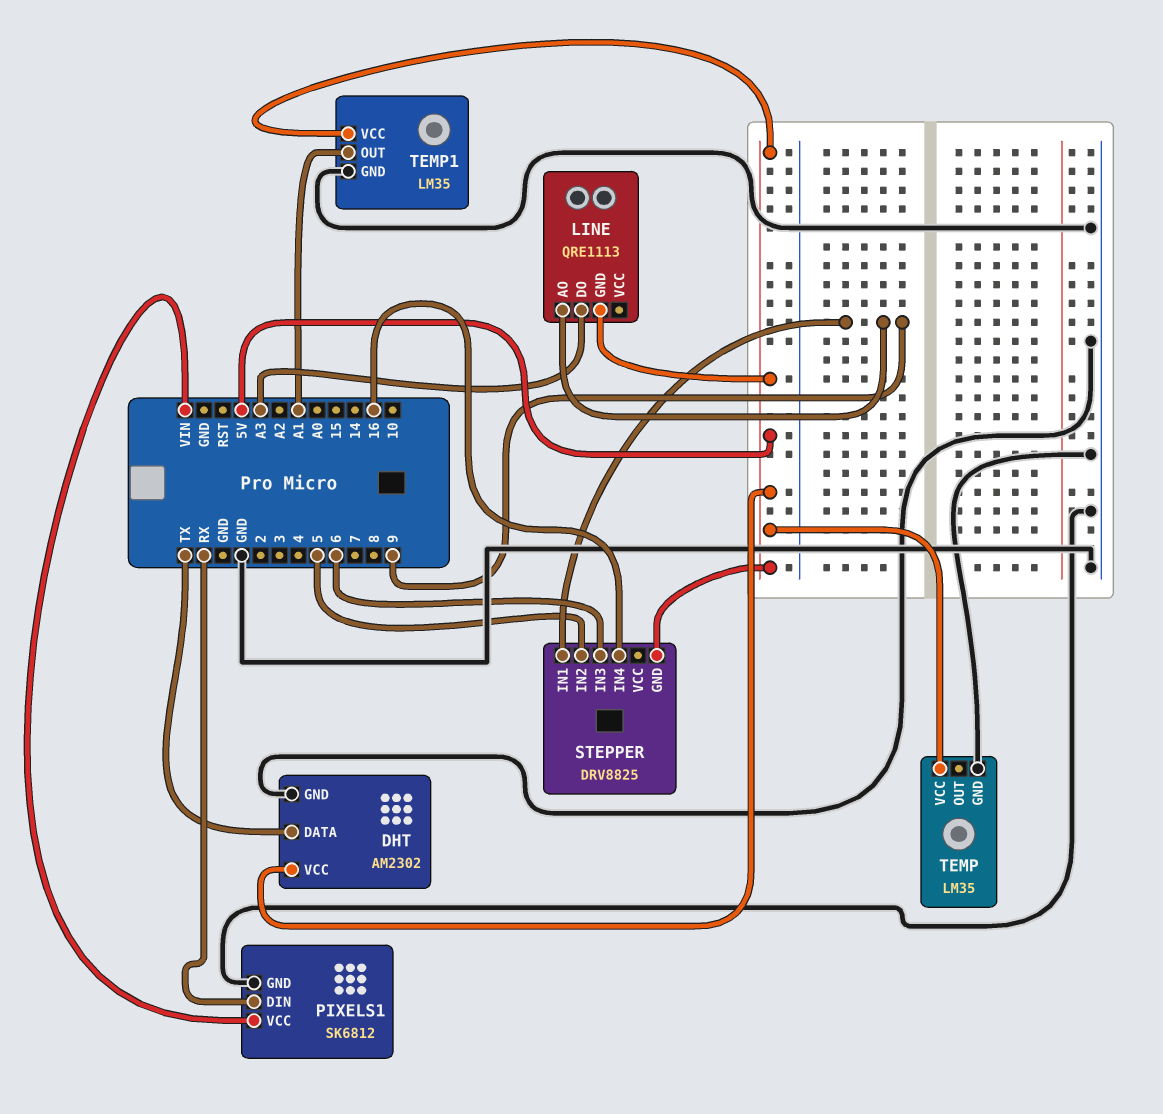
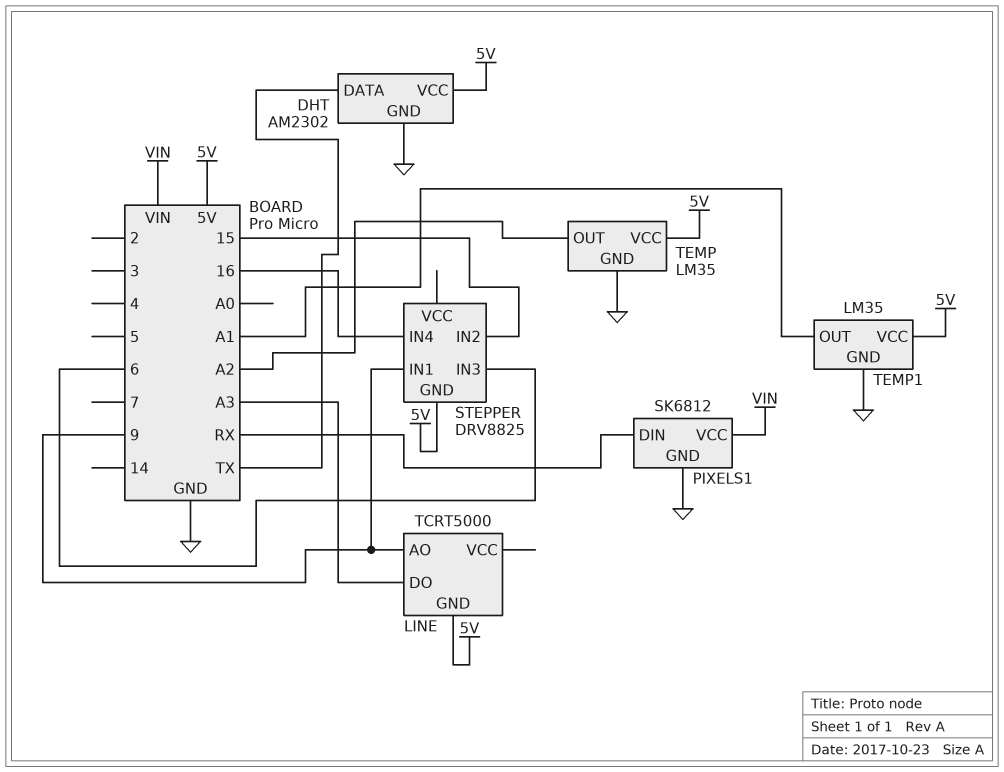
LINE: QRE1113 -> TCRT5000
STEPPER pin IN2: 5 -> 15
TEMP pin OUT: none -> A2

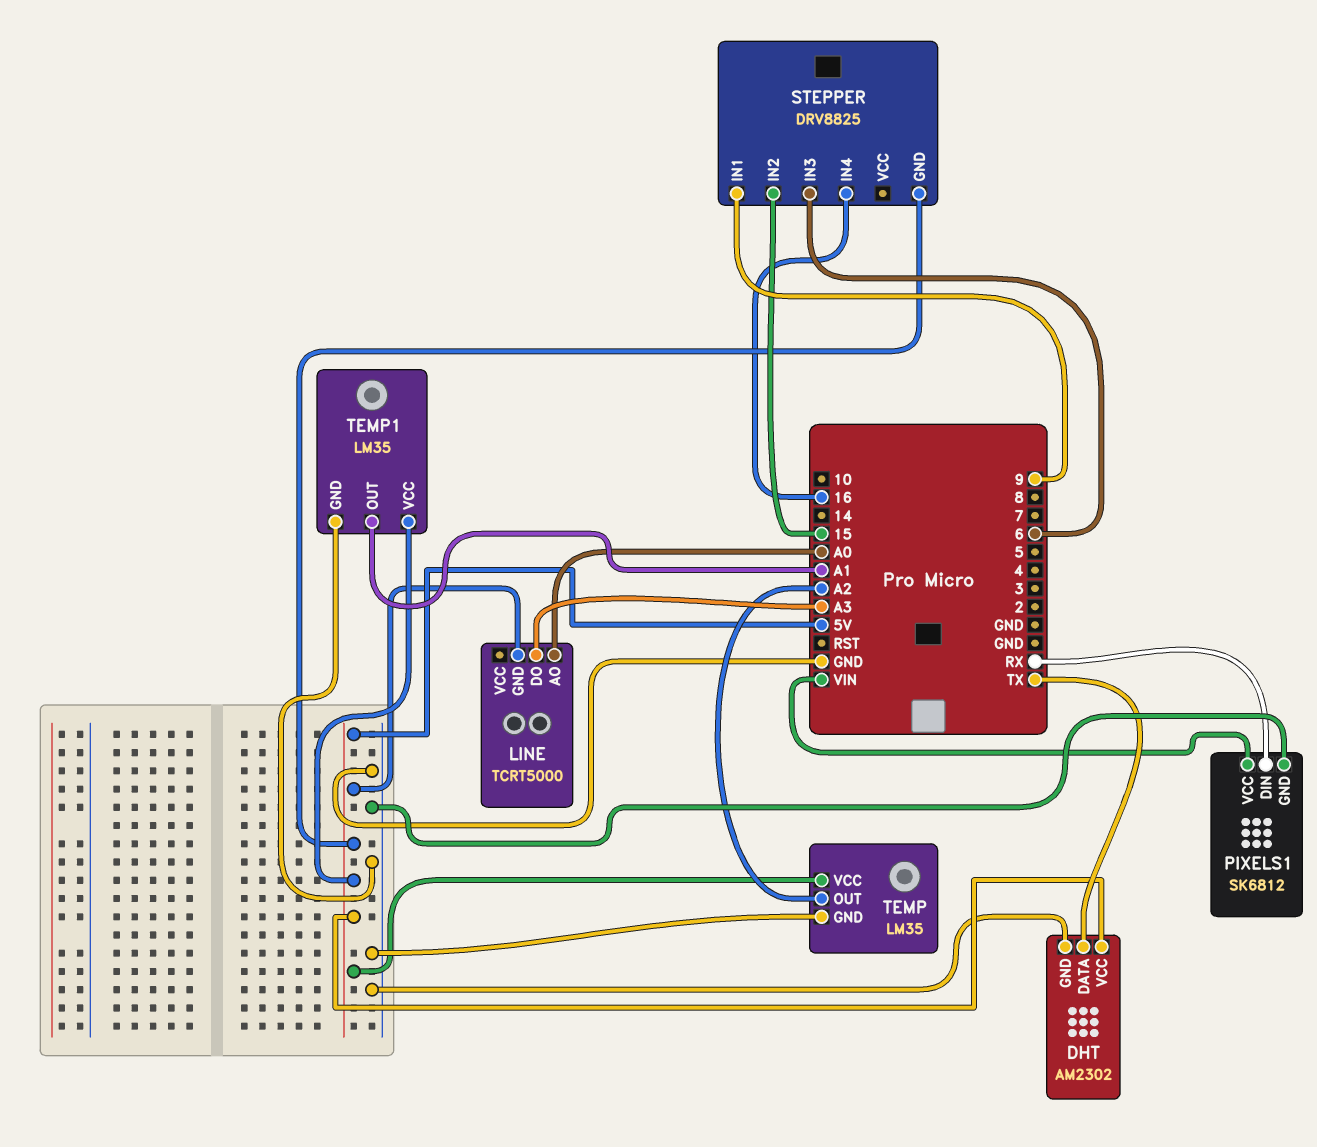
LINE pin AO: 9 -> A0

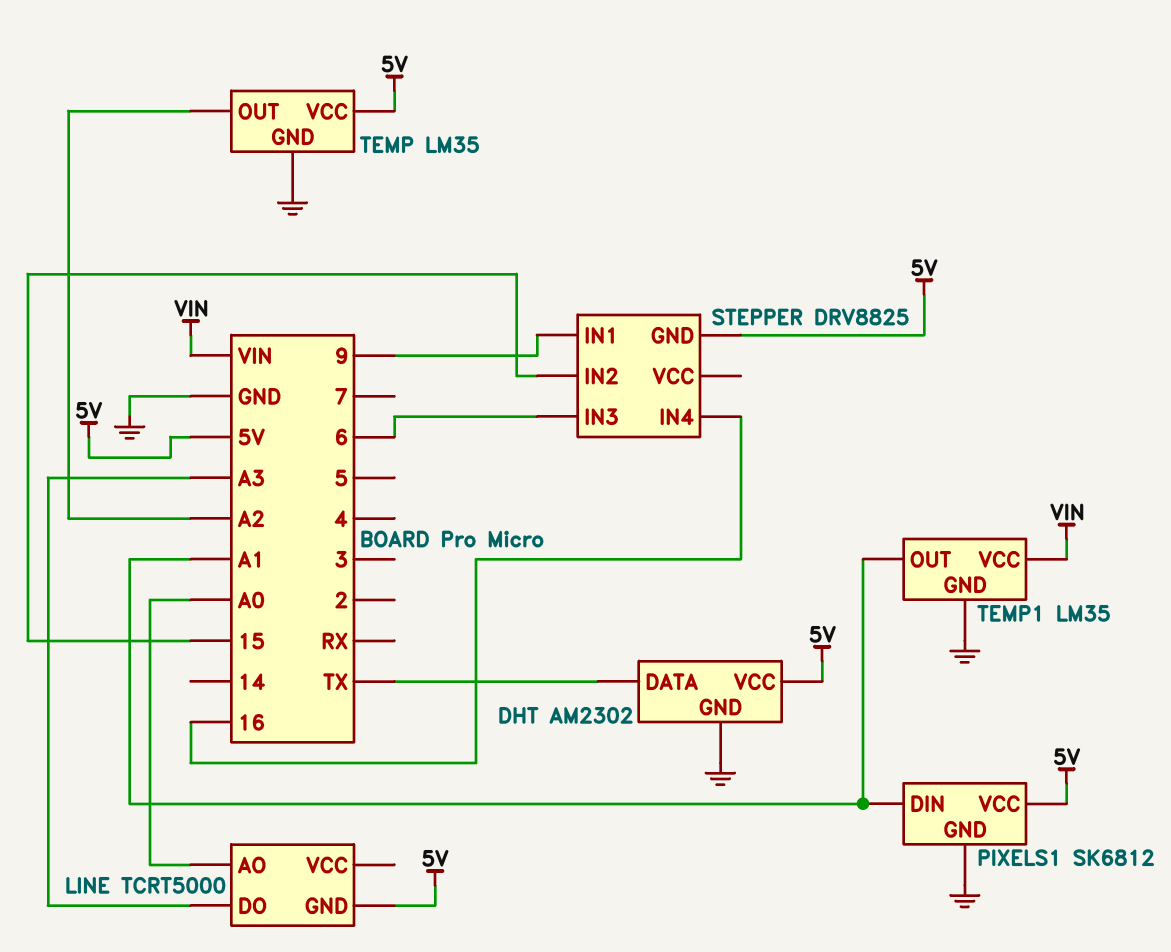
PIXELS1 pin DIN: RX -> A1
PIXELS1 pin VCC: VIN -> 5V
TEMP1 pin VCC: 5V -> VIN

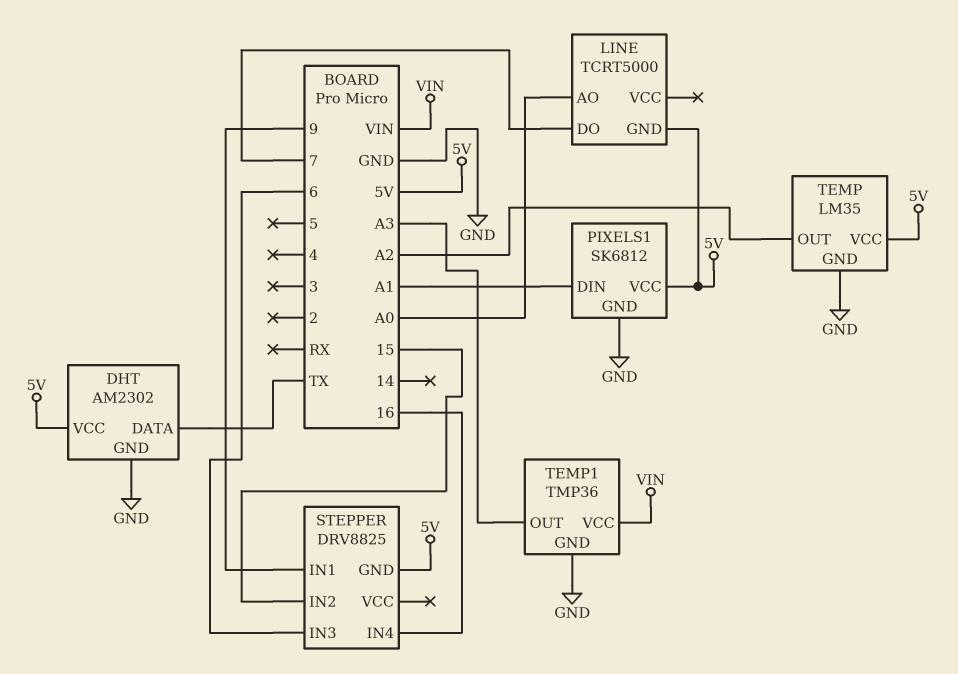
LINE pin DO: A3 -> 7
TEMP1: LM35 -> TMP36
TEMP1 pin OUT: A1 -> A3

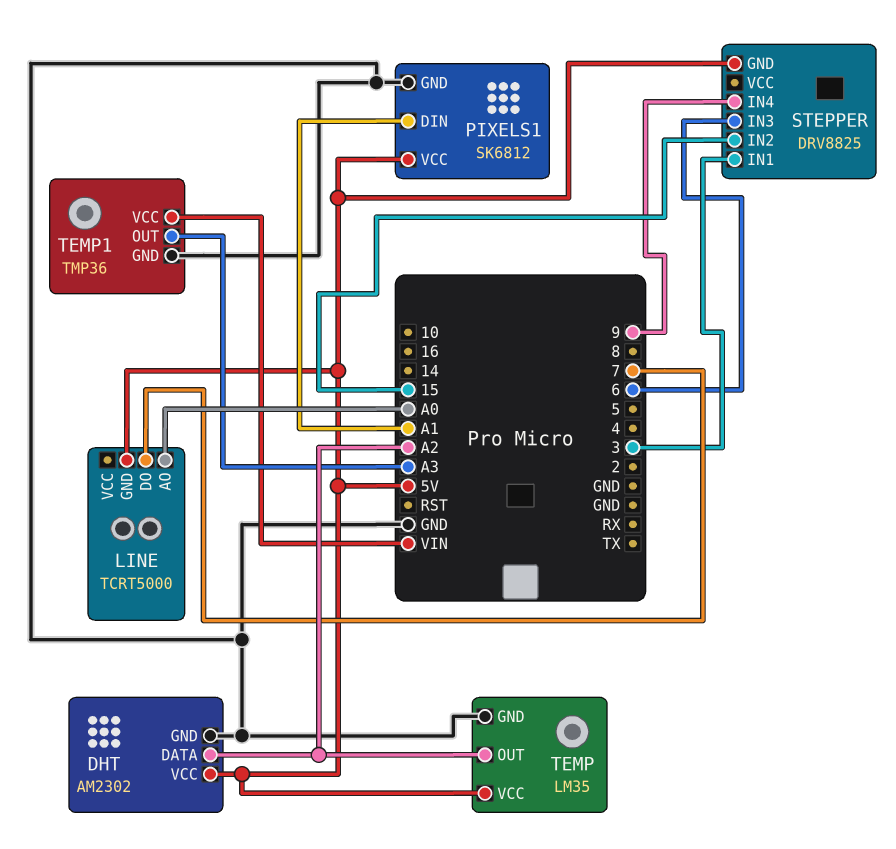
DHT pin DATA: TX -> A2
STEPPER pin IN1: 9 -> 3
STEPPER pin IN4: 16 -> 9

